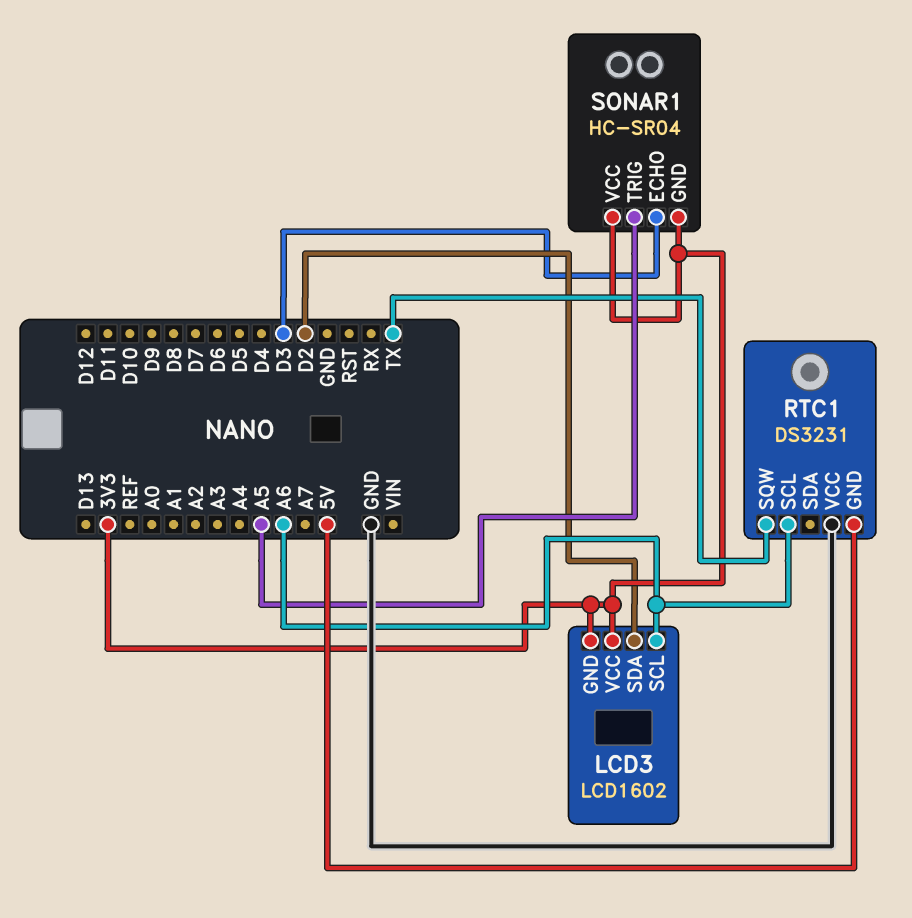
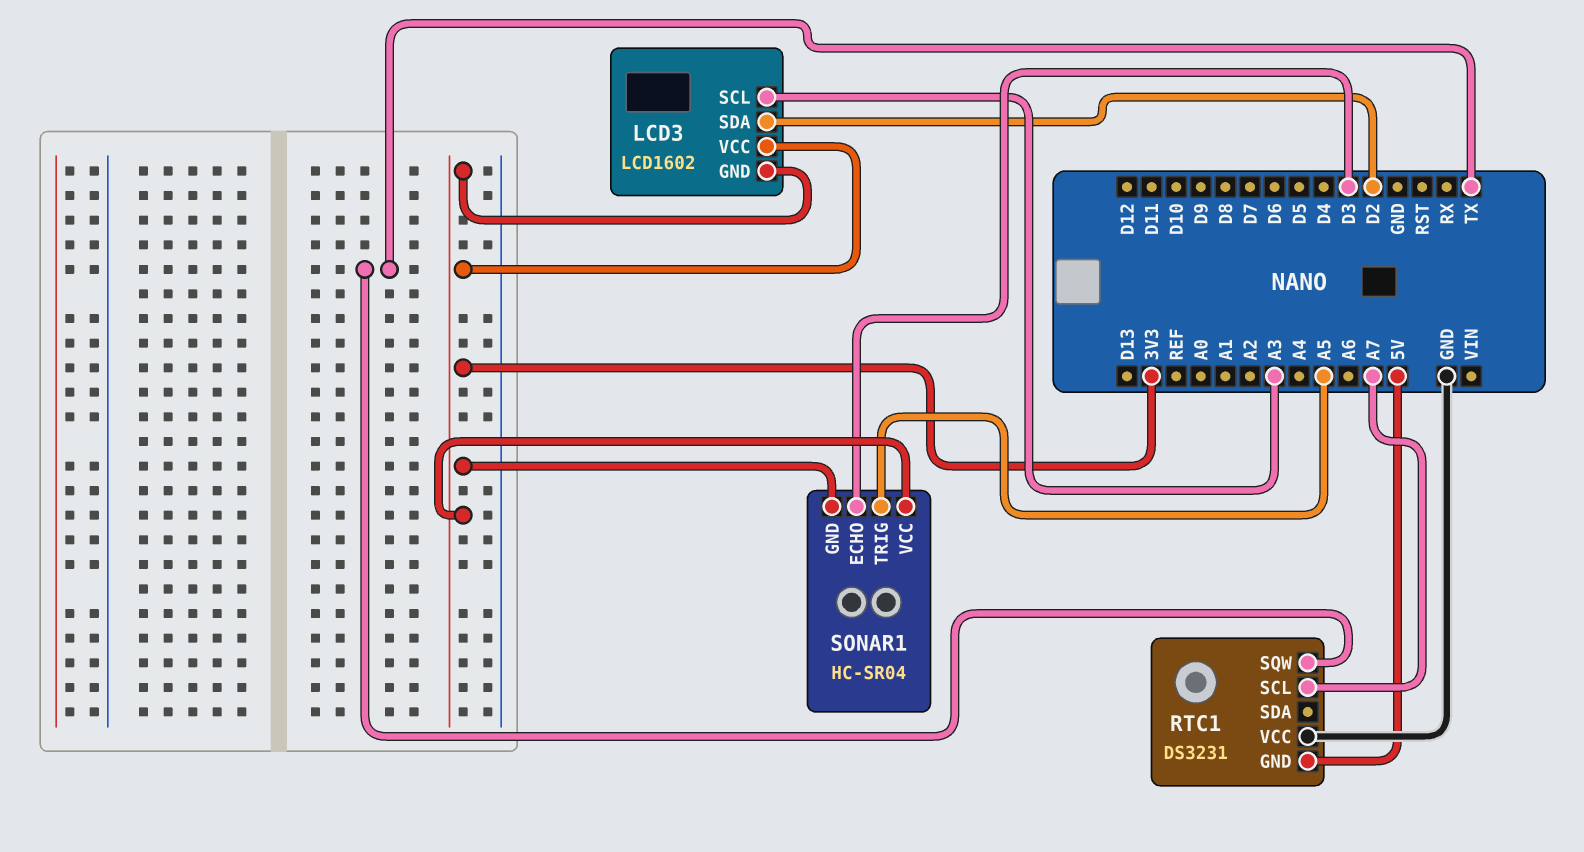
LCD3 pin SCL: A6 -> A3
RTC1 pin SCL: A6 -> A7

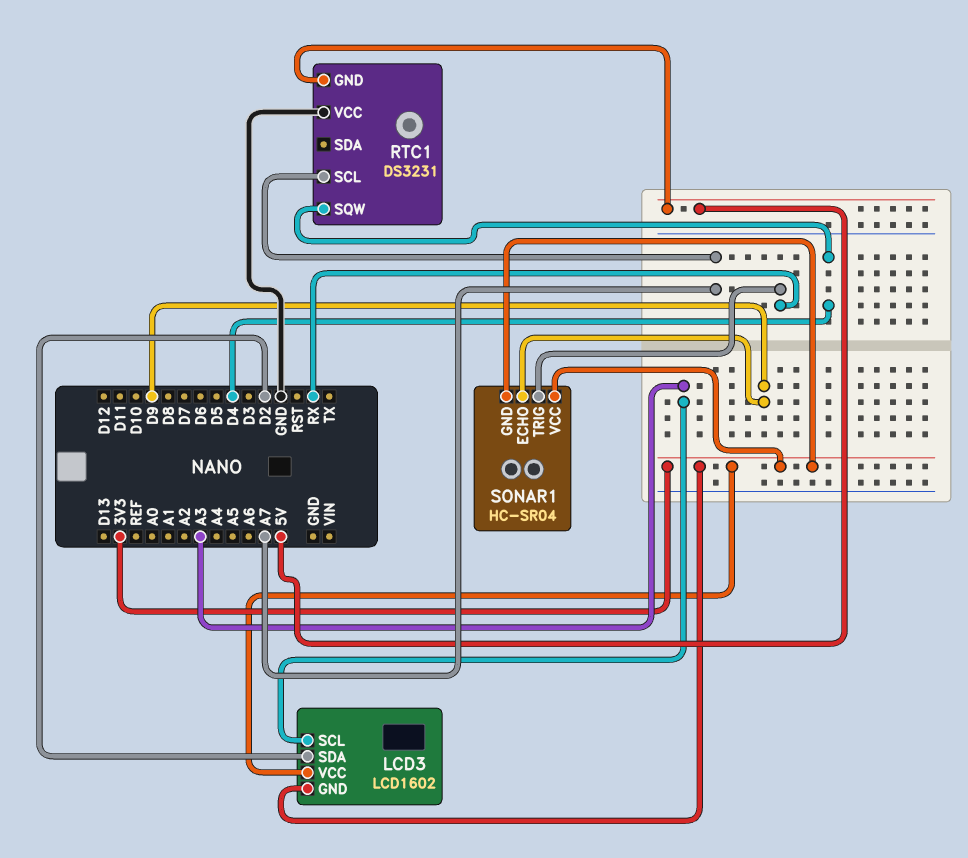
RTC1 pin SQW: TX -> D4
SONAR1 pin ECHO: D3 -> D9
SONAR1 pin TRIG: A5 -> RX

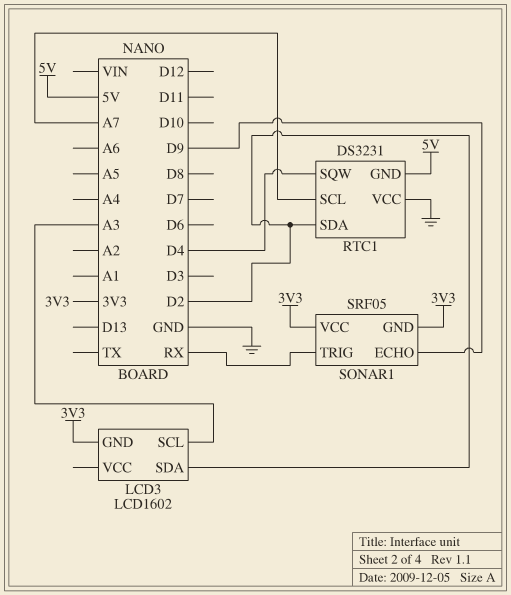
LCD3 pin VCC: 3V3 -> none
RTC1 pin SDA: none -> D2
SONAR1: HC-SR04 -> SRF05

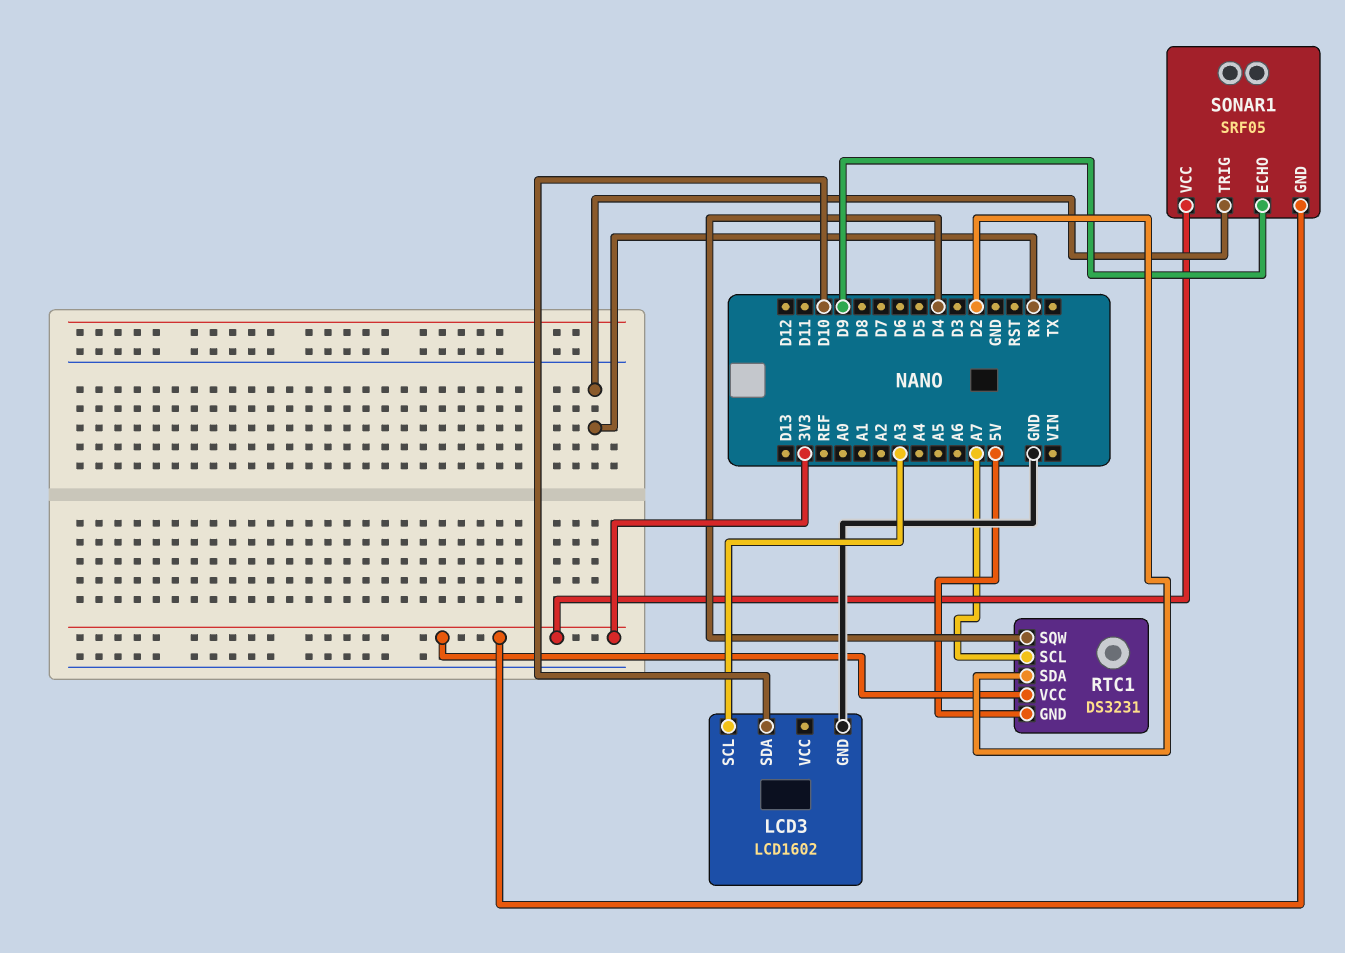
LCD3 pin GND: 3V3 -> GND
LCD3 pin SDA: D2 -> D10
RTC1 pin VCC: GND -> 3V3

